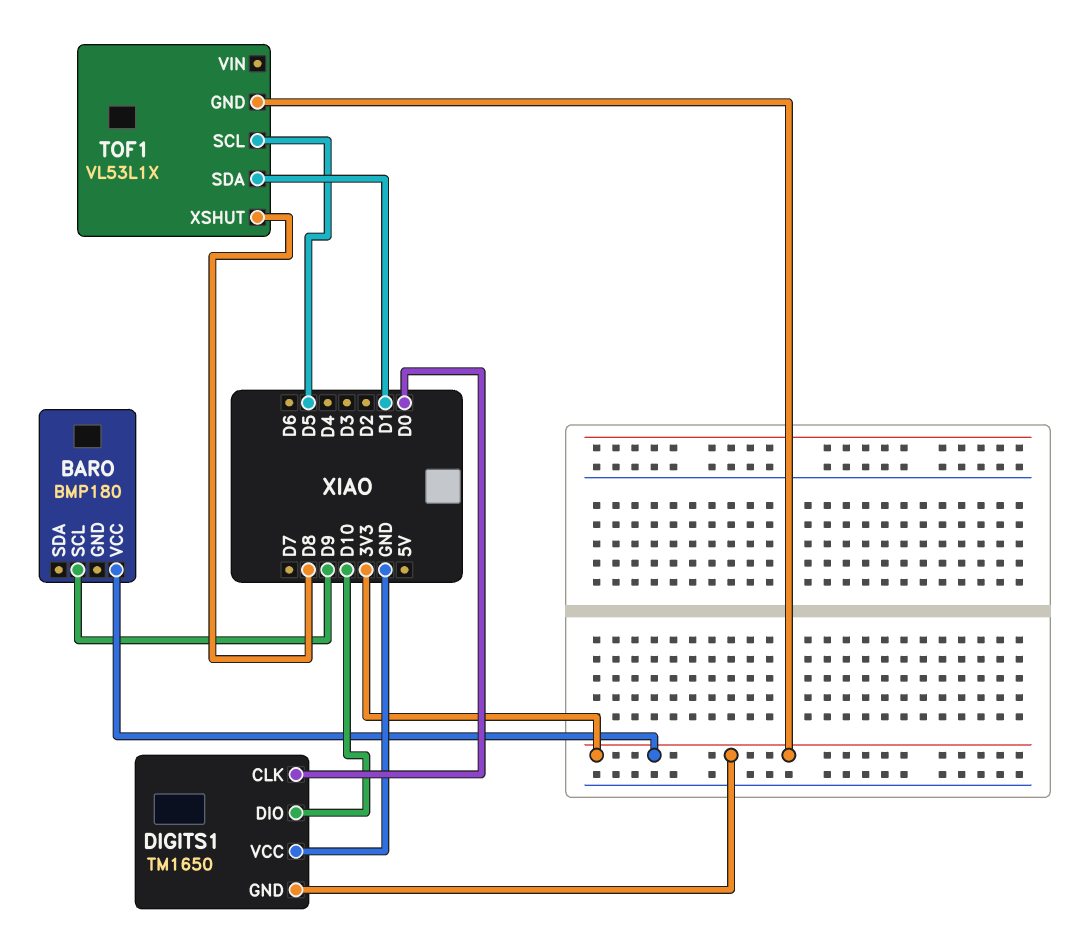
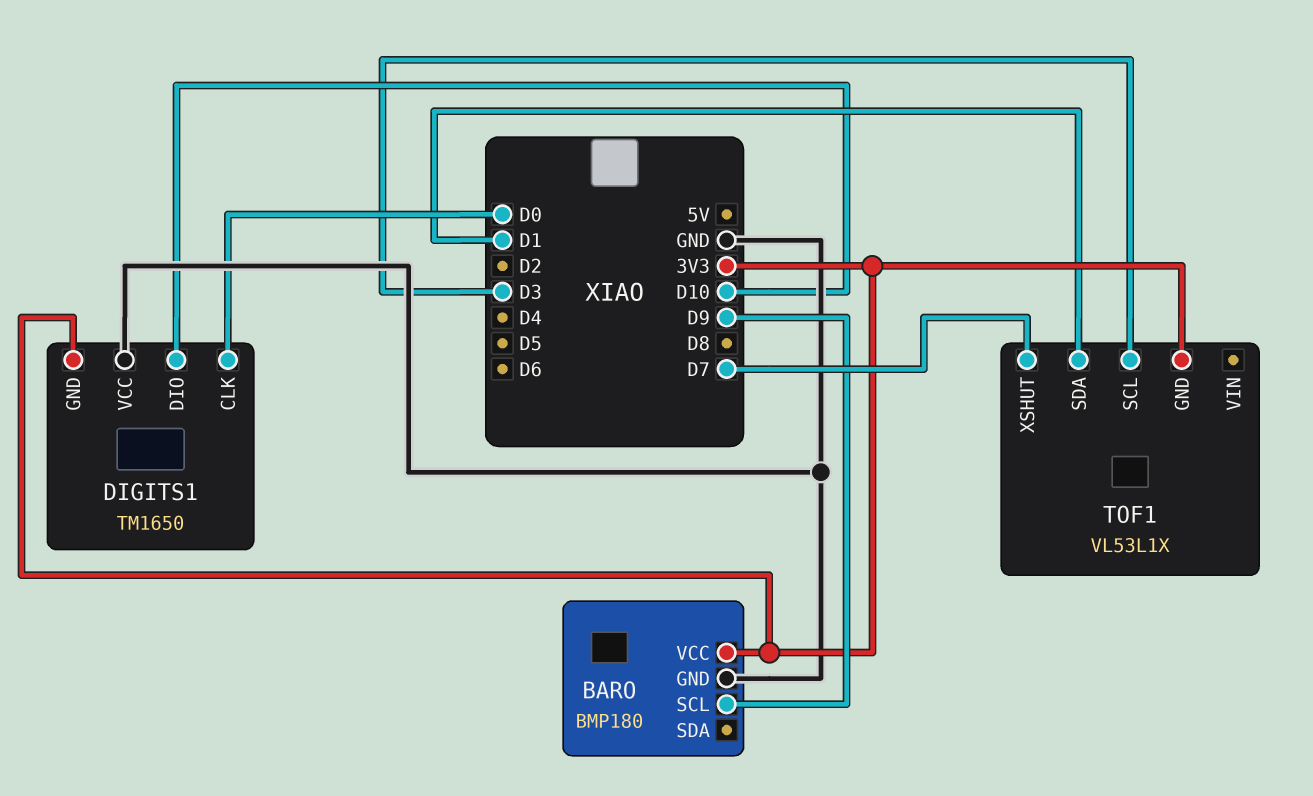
BARO pin GND: none -> GND
TOF1 pin SCL: D5 -> D3
TOF1 pin XSHUT: D8 -> D7

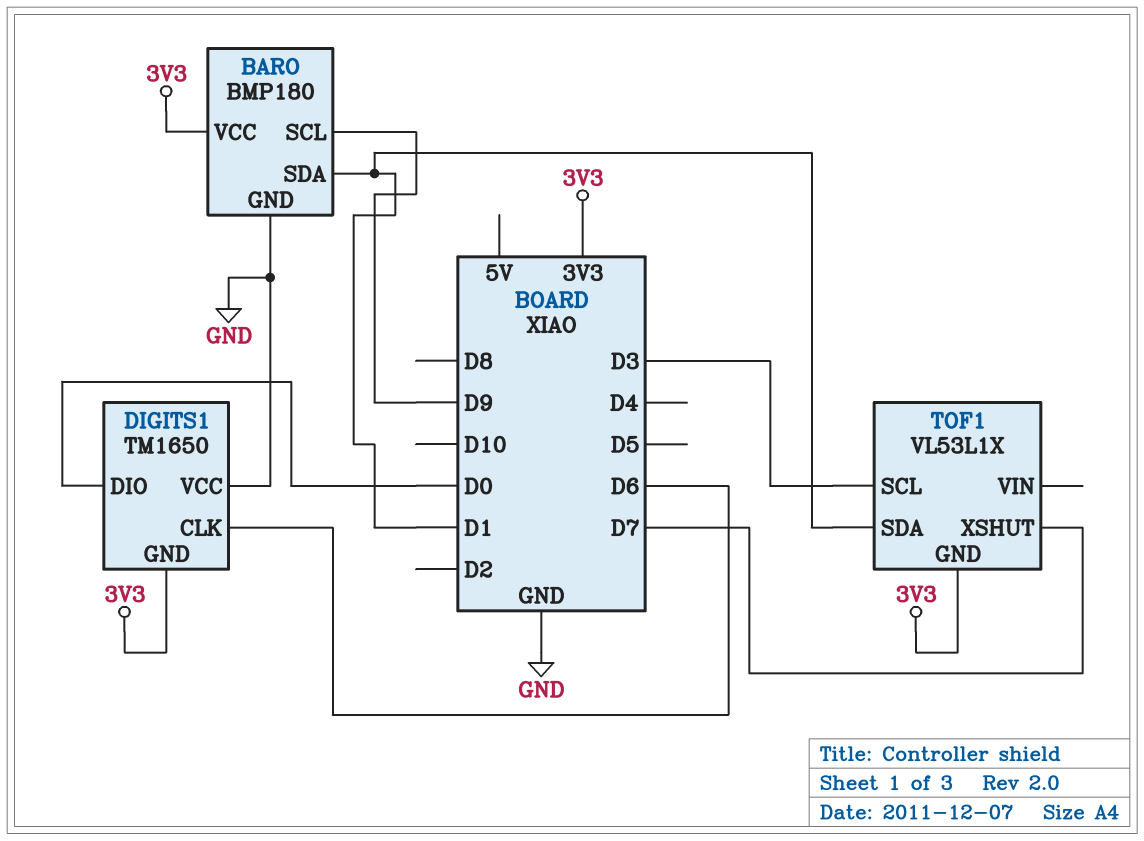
BARO pin SDA: none -> D1
DIGITS1 pin CLK: D0 -> D6
DIGITS1 pin DIO: D10 -> D0

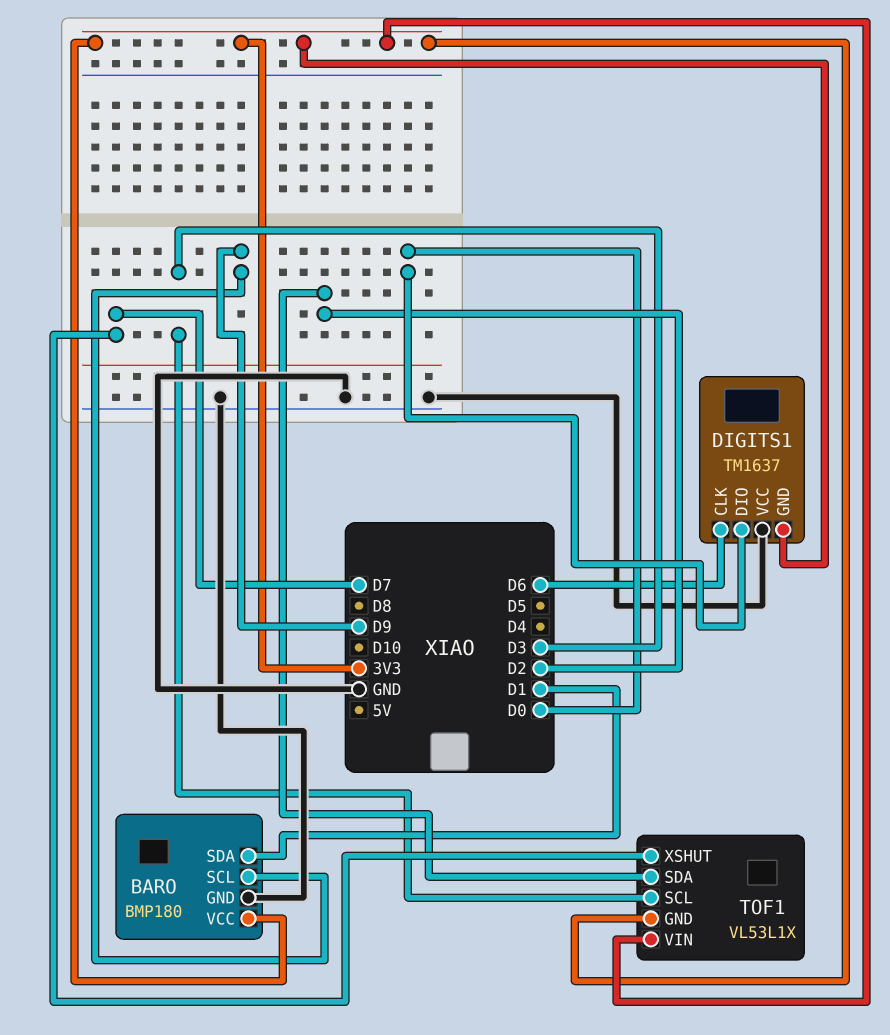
DIGITS1: TM1650 -> TM1637
TOF1 pin SDA: D1 -> D2
TOF1 pin VIN: none -> 3V3

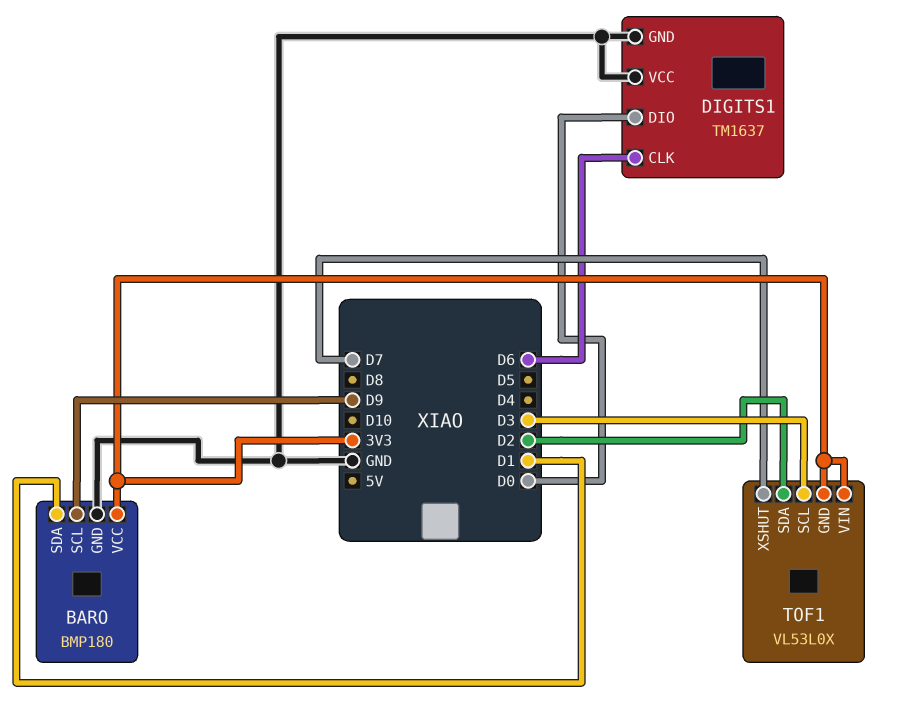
DIGITS1 pin GND: 3V3 -> GND
TOF1: VL53L1X -> VL53L0X

